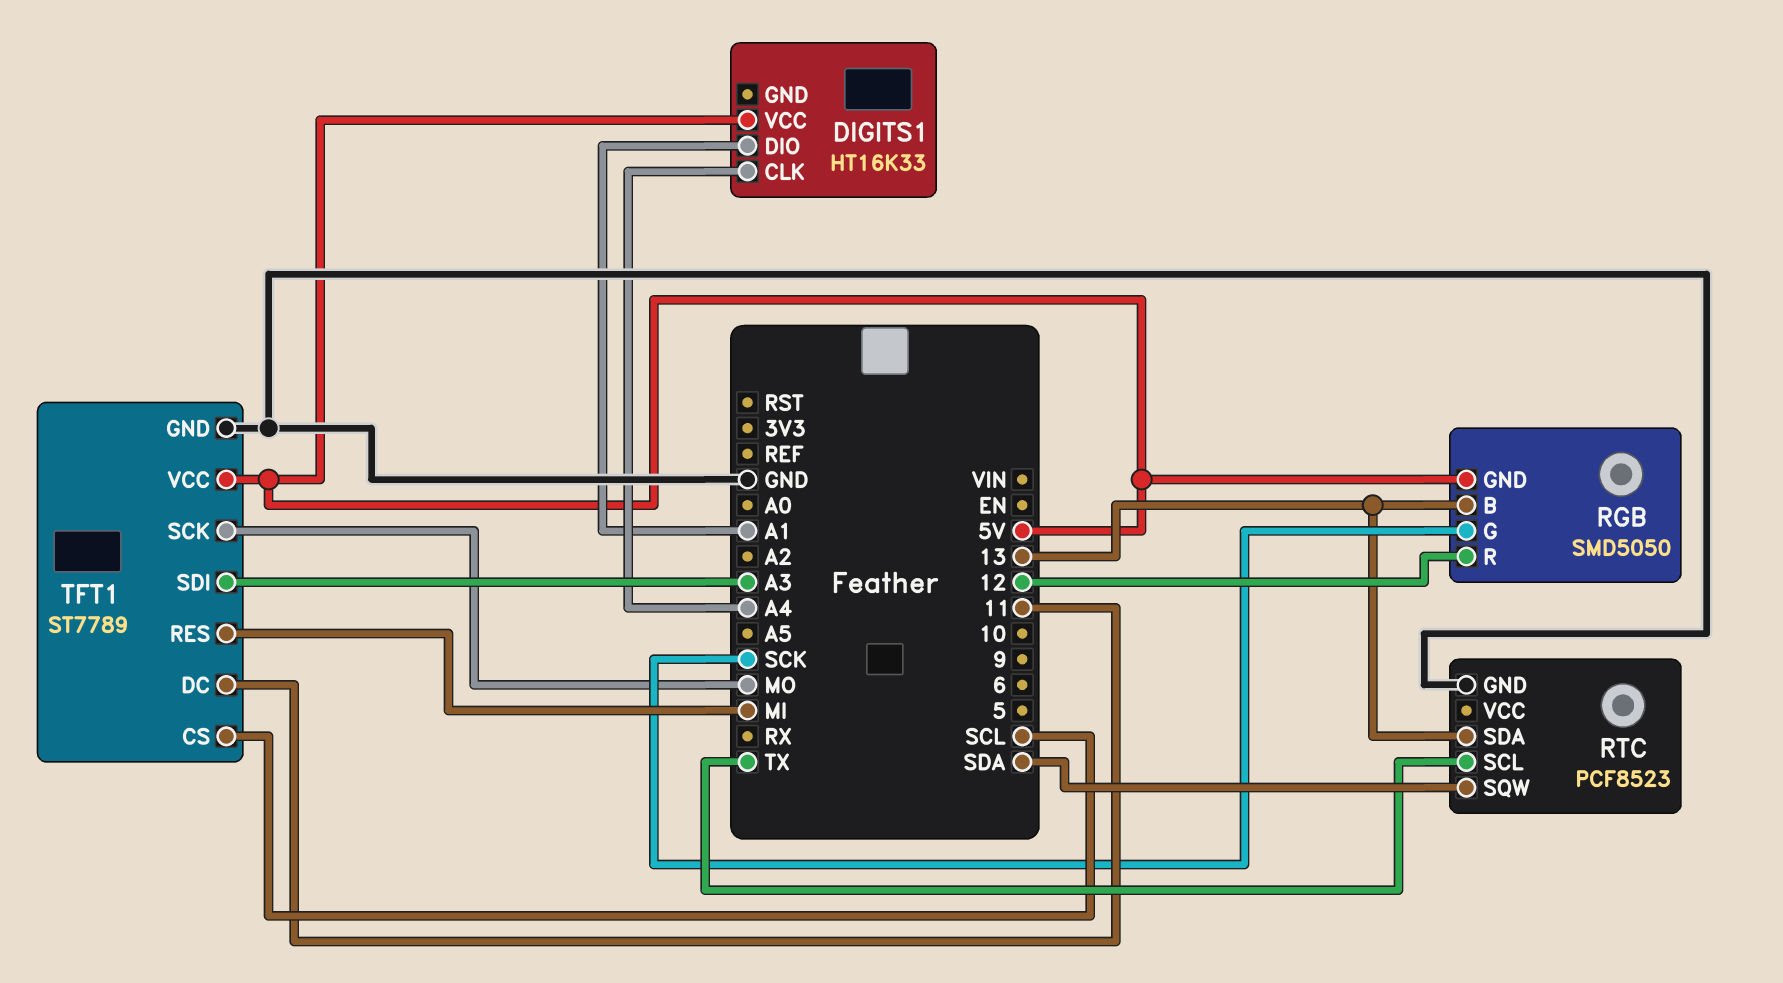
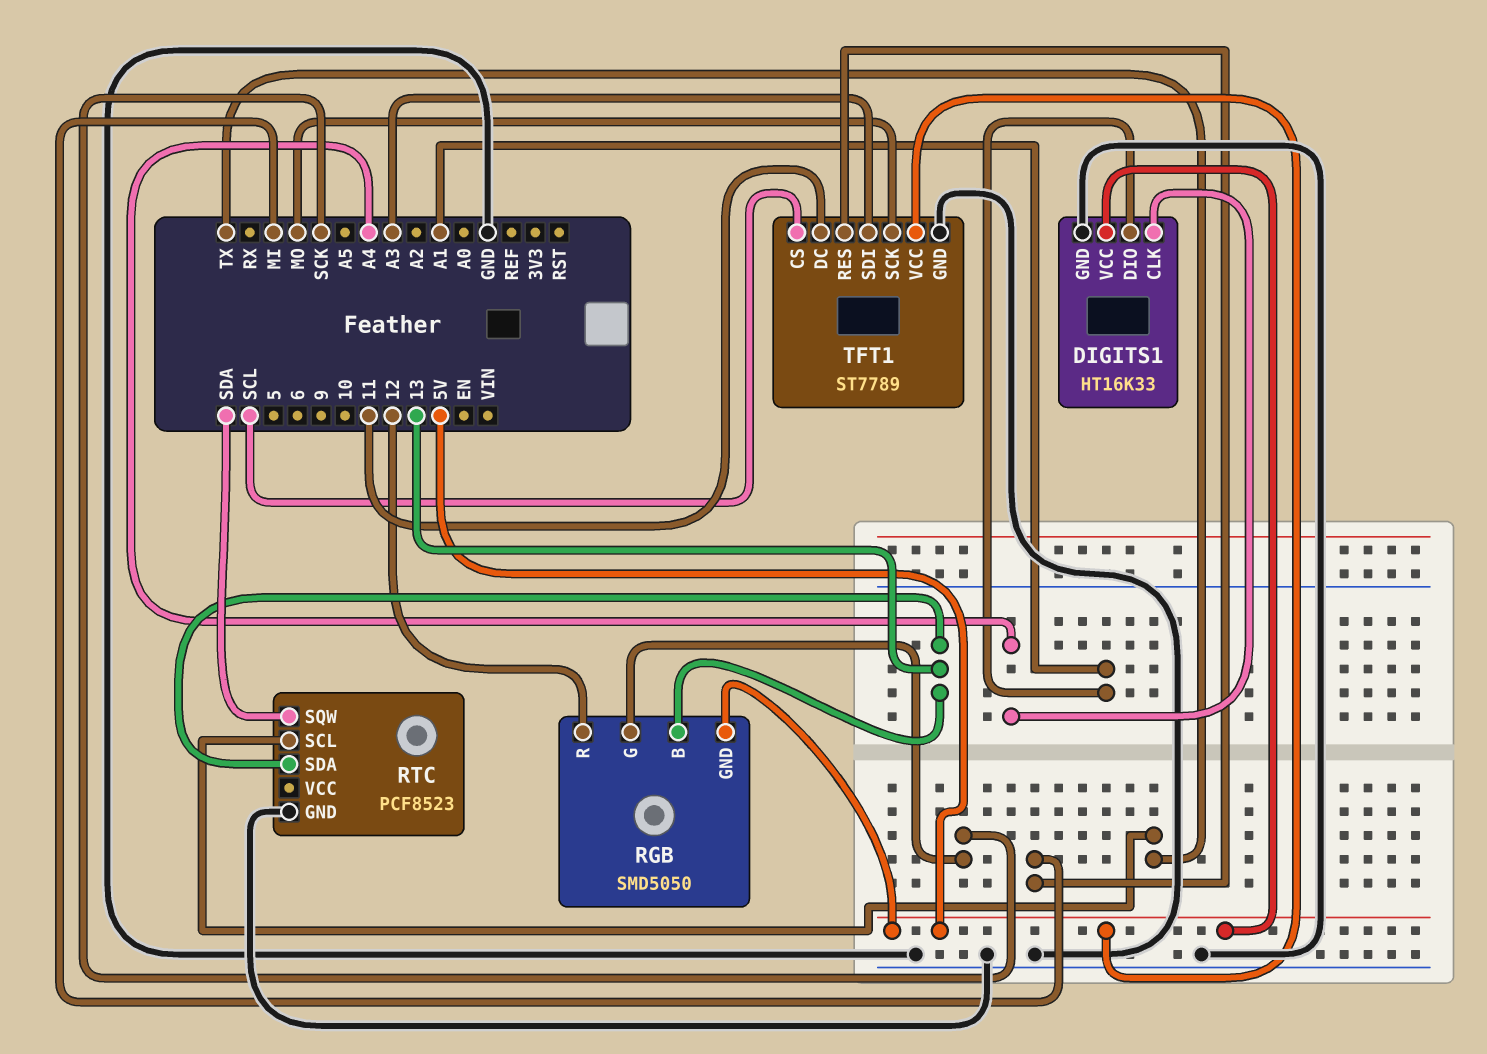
DIGITS1 pin GND: none -> GND

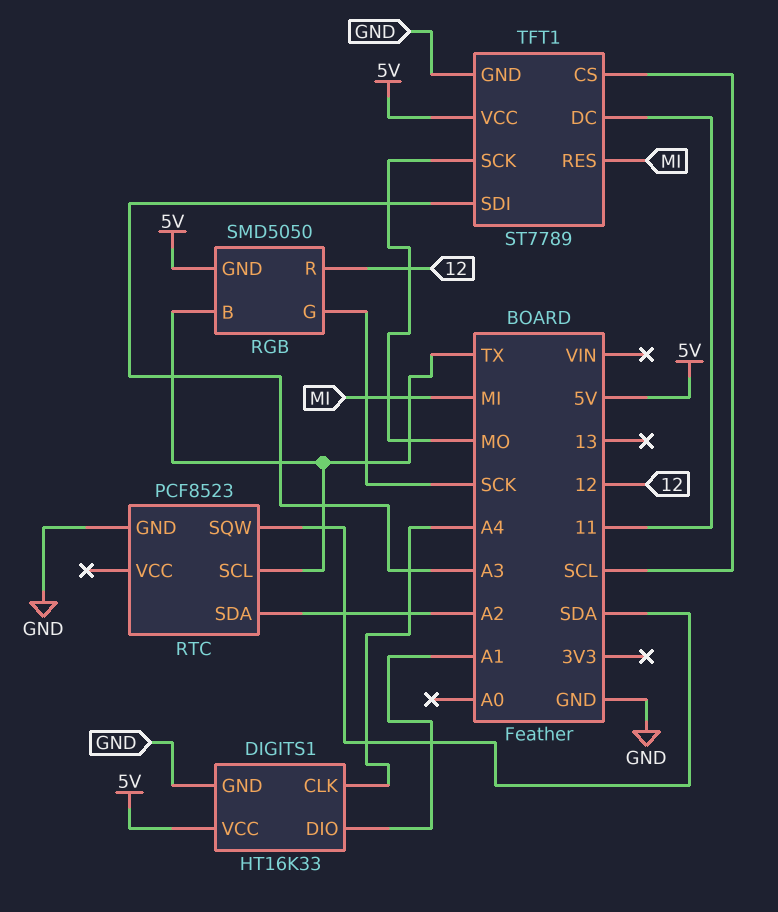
RGB pin B: 13 -> TX
RTC pin SDA: 13 -> A2

